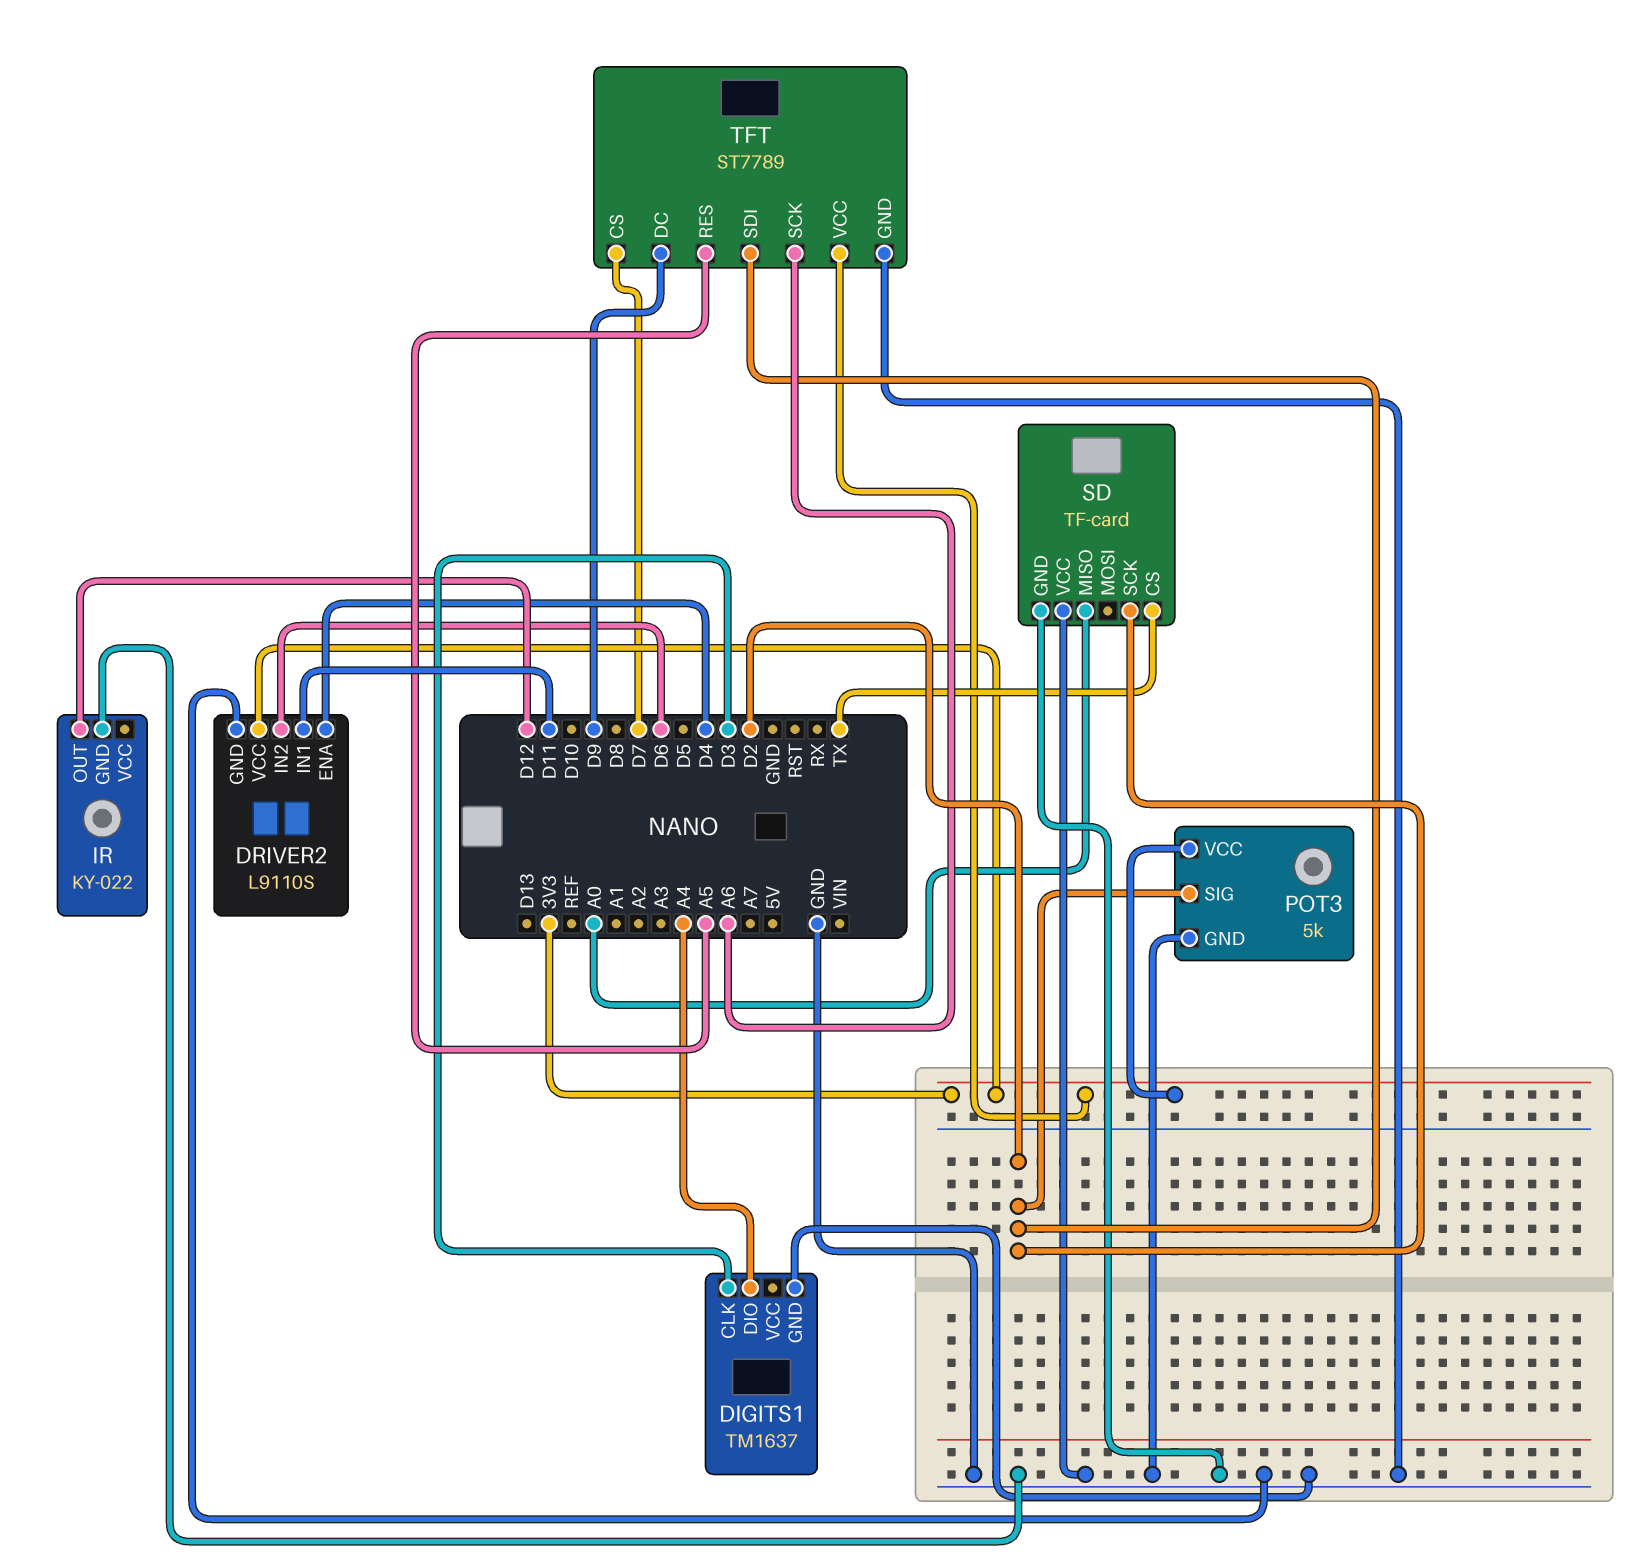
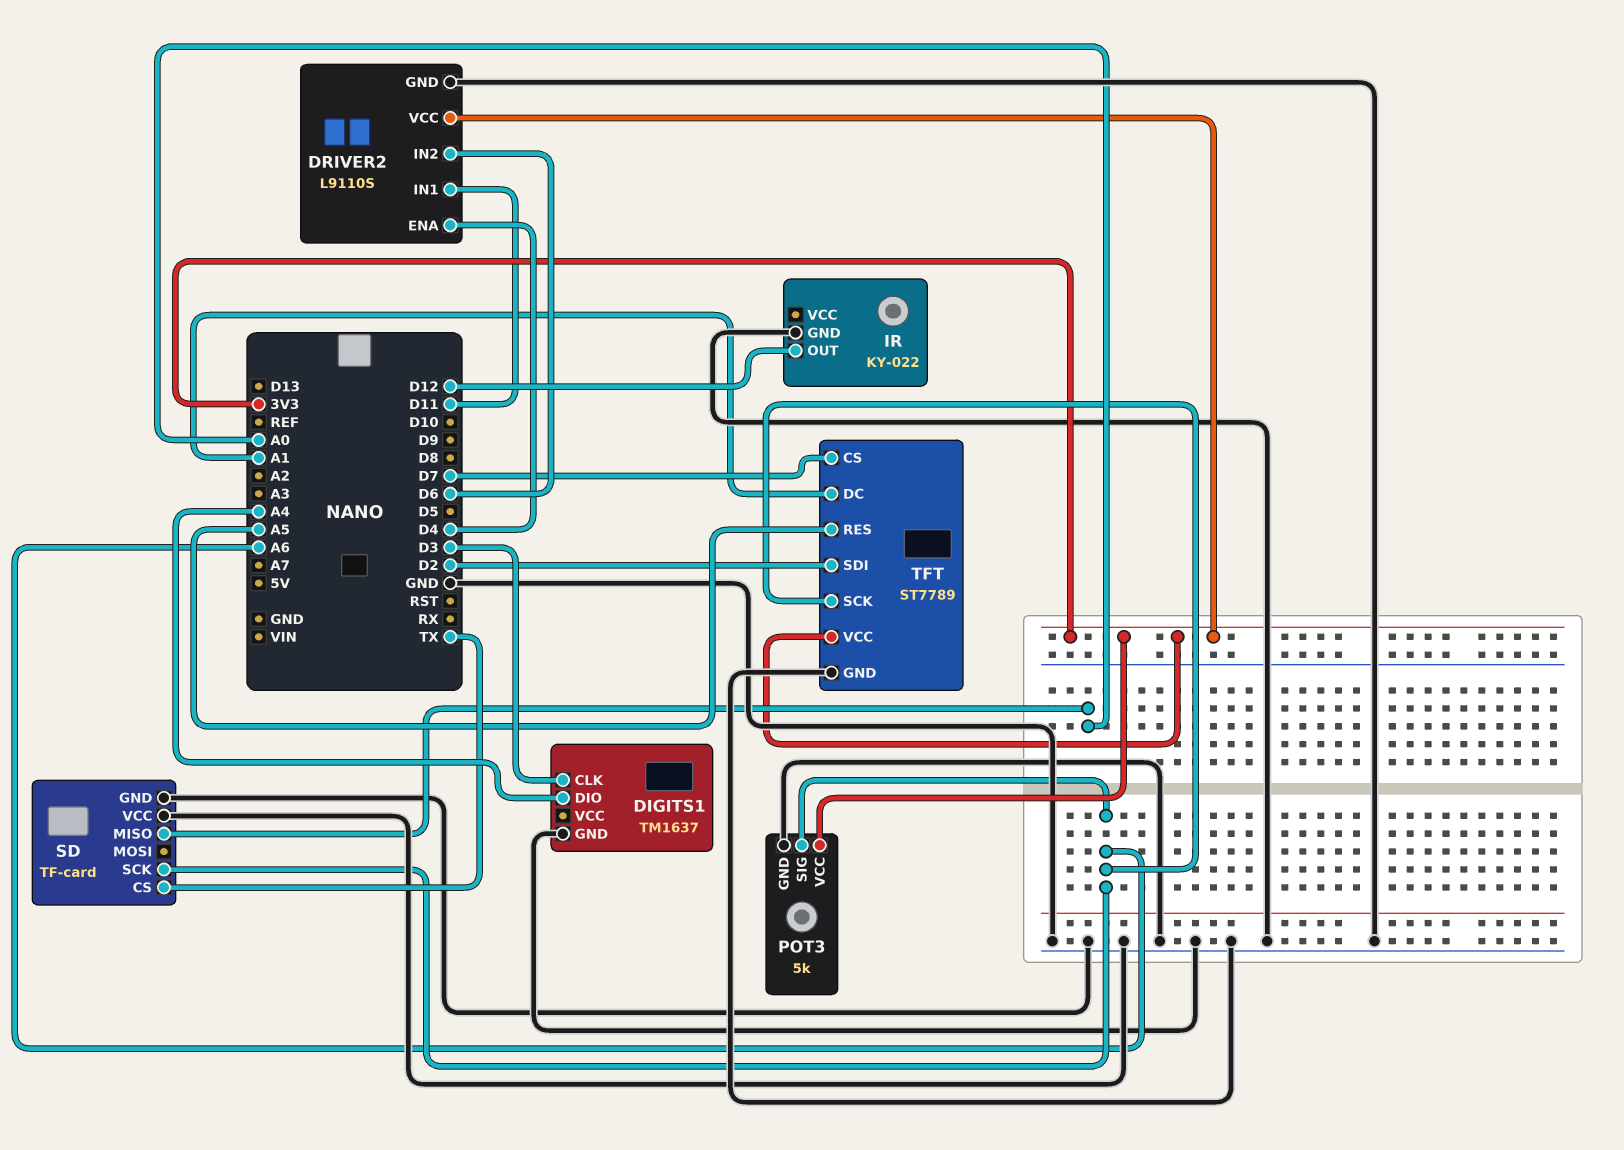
POT3 pin SIG: D2 -> A6
SD pin SCK: D2 -> A6
TFT pin DC: D9 -> A1

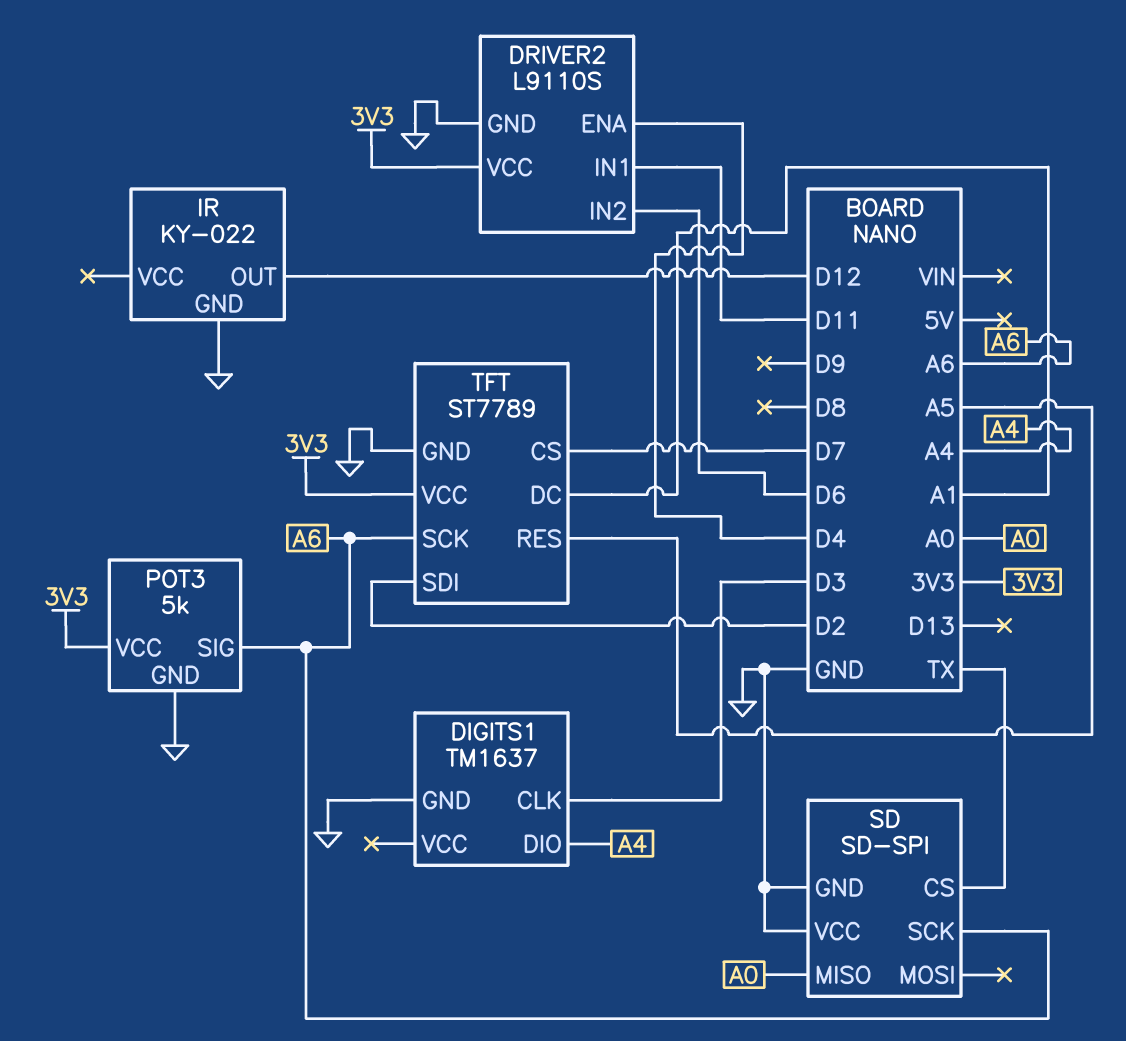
SD: TF-card -> SD-SPI

